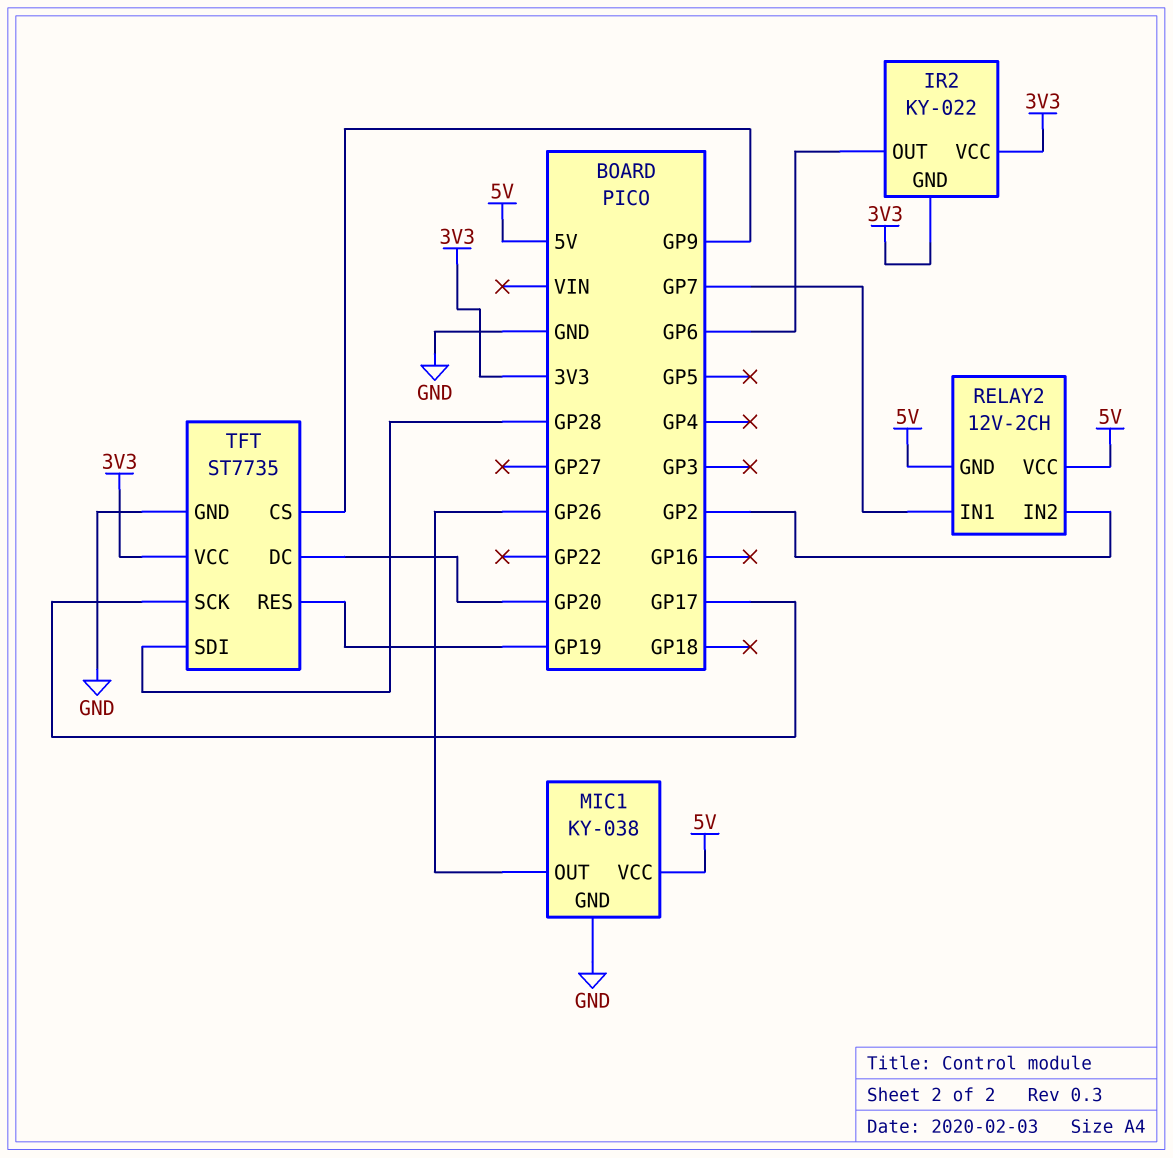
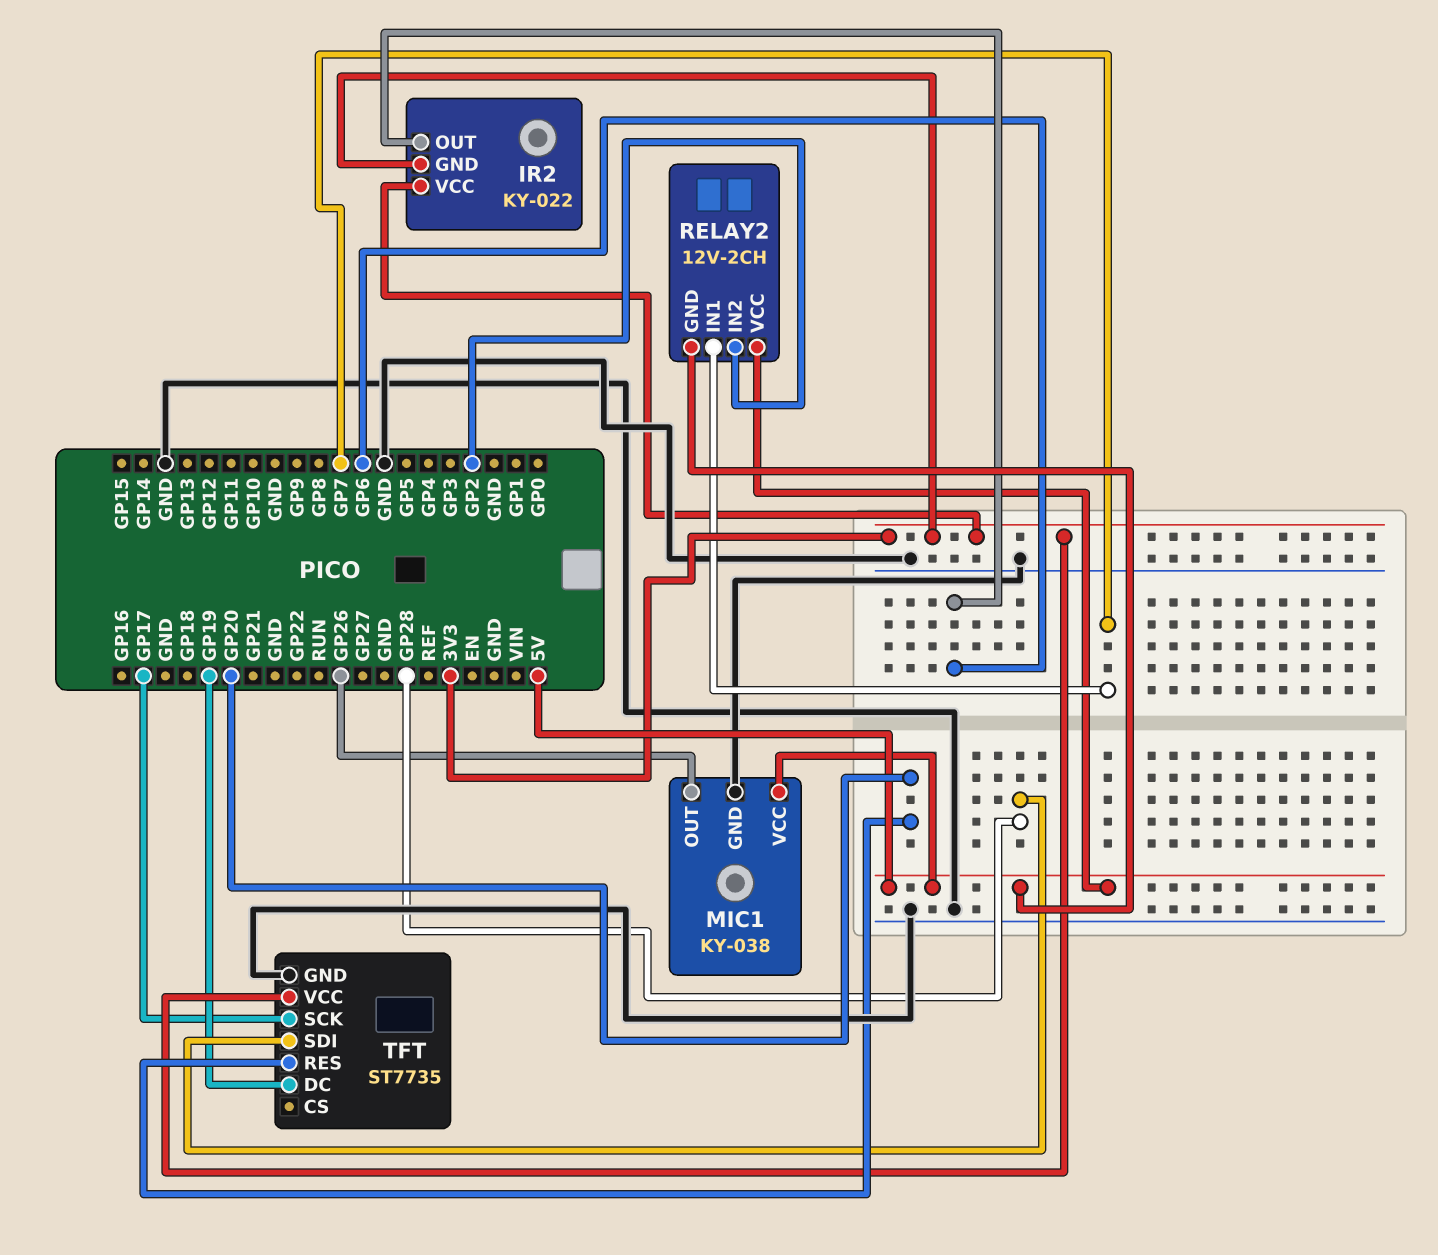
TFT pin CS: GP9 -> none
TFT pin DC: GP20 -> GP19
TFT pin RES: GP19 -> GP20

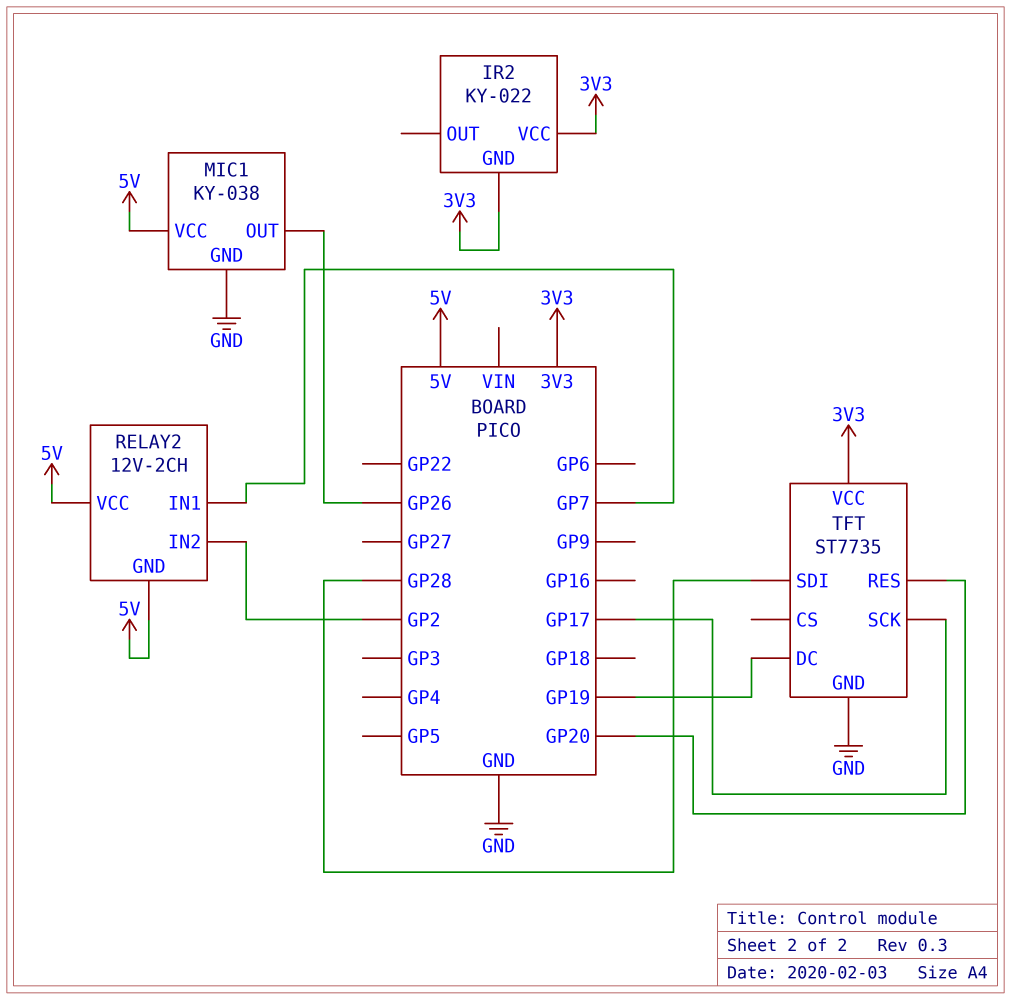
IR2 pin OUT: GP6 -> none

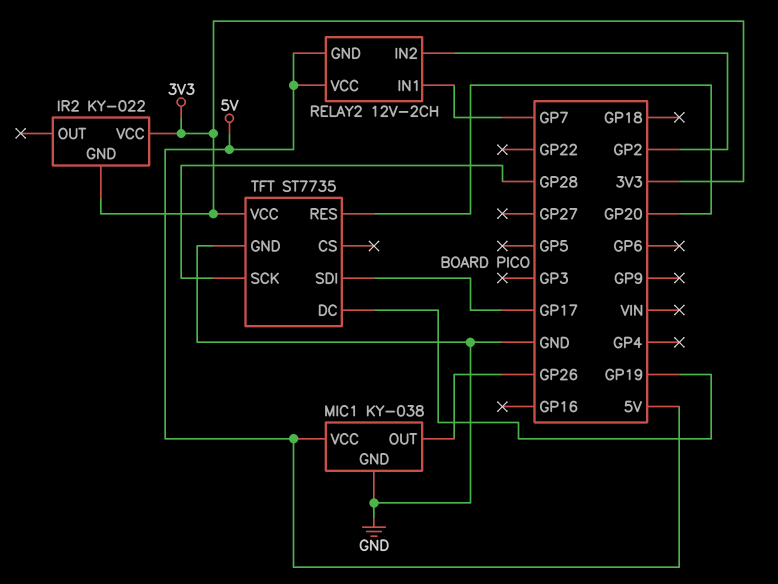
TFT pin SCK: GP17 -> GP28
TFT pin SDI: GP28 -> GP17

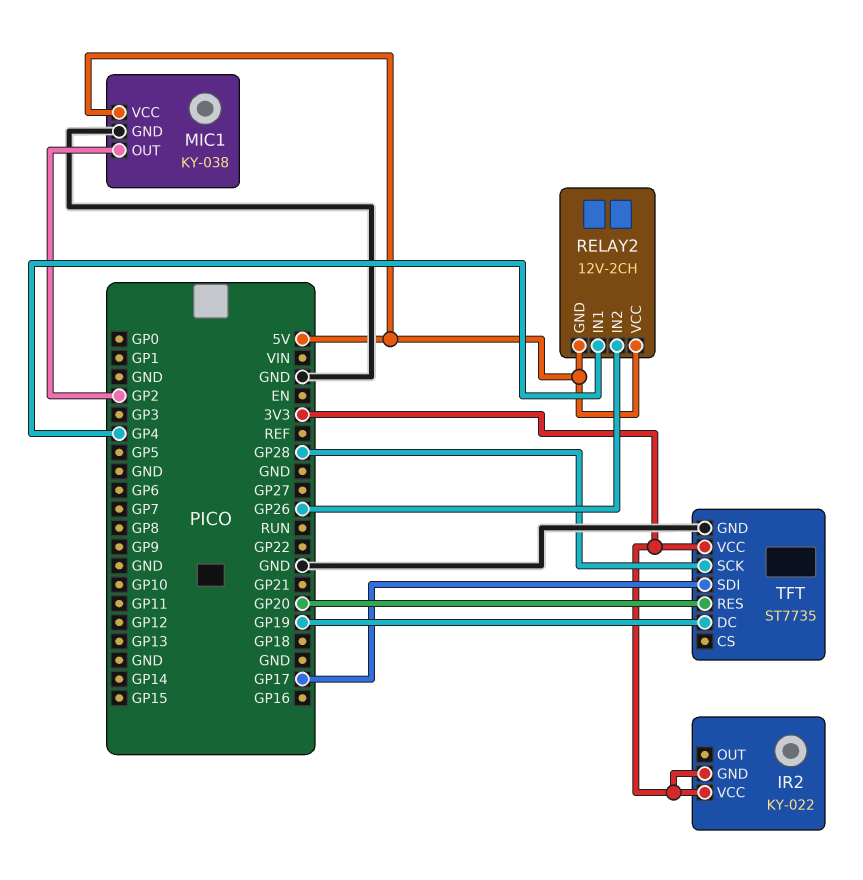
MIC1 pin OUT: GP26 -> GP2
RELAY2 pin IN1: GP7 -> GP4
RELAY2 pin IN2: GP2 -> GP26

